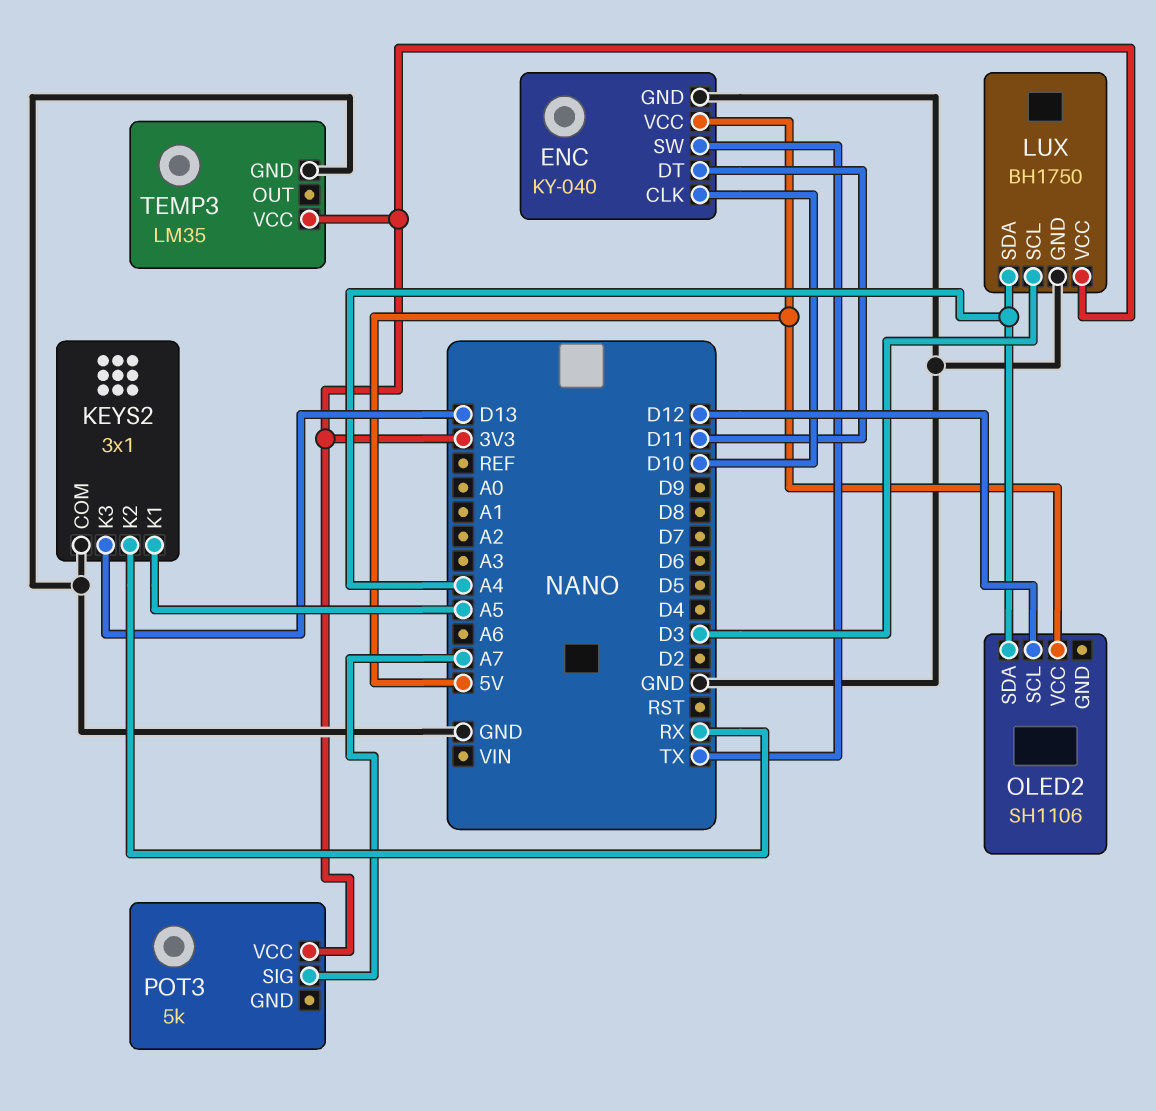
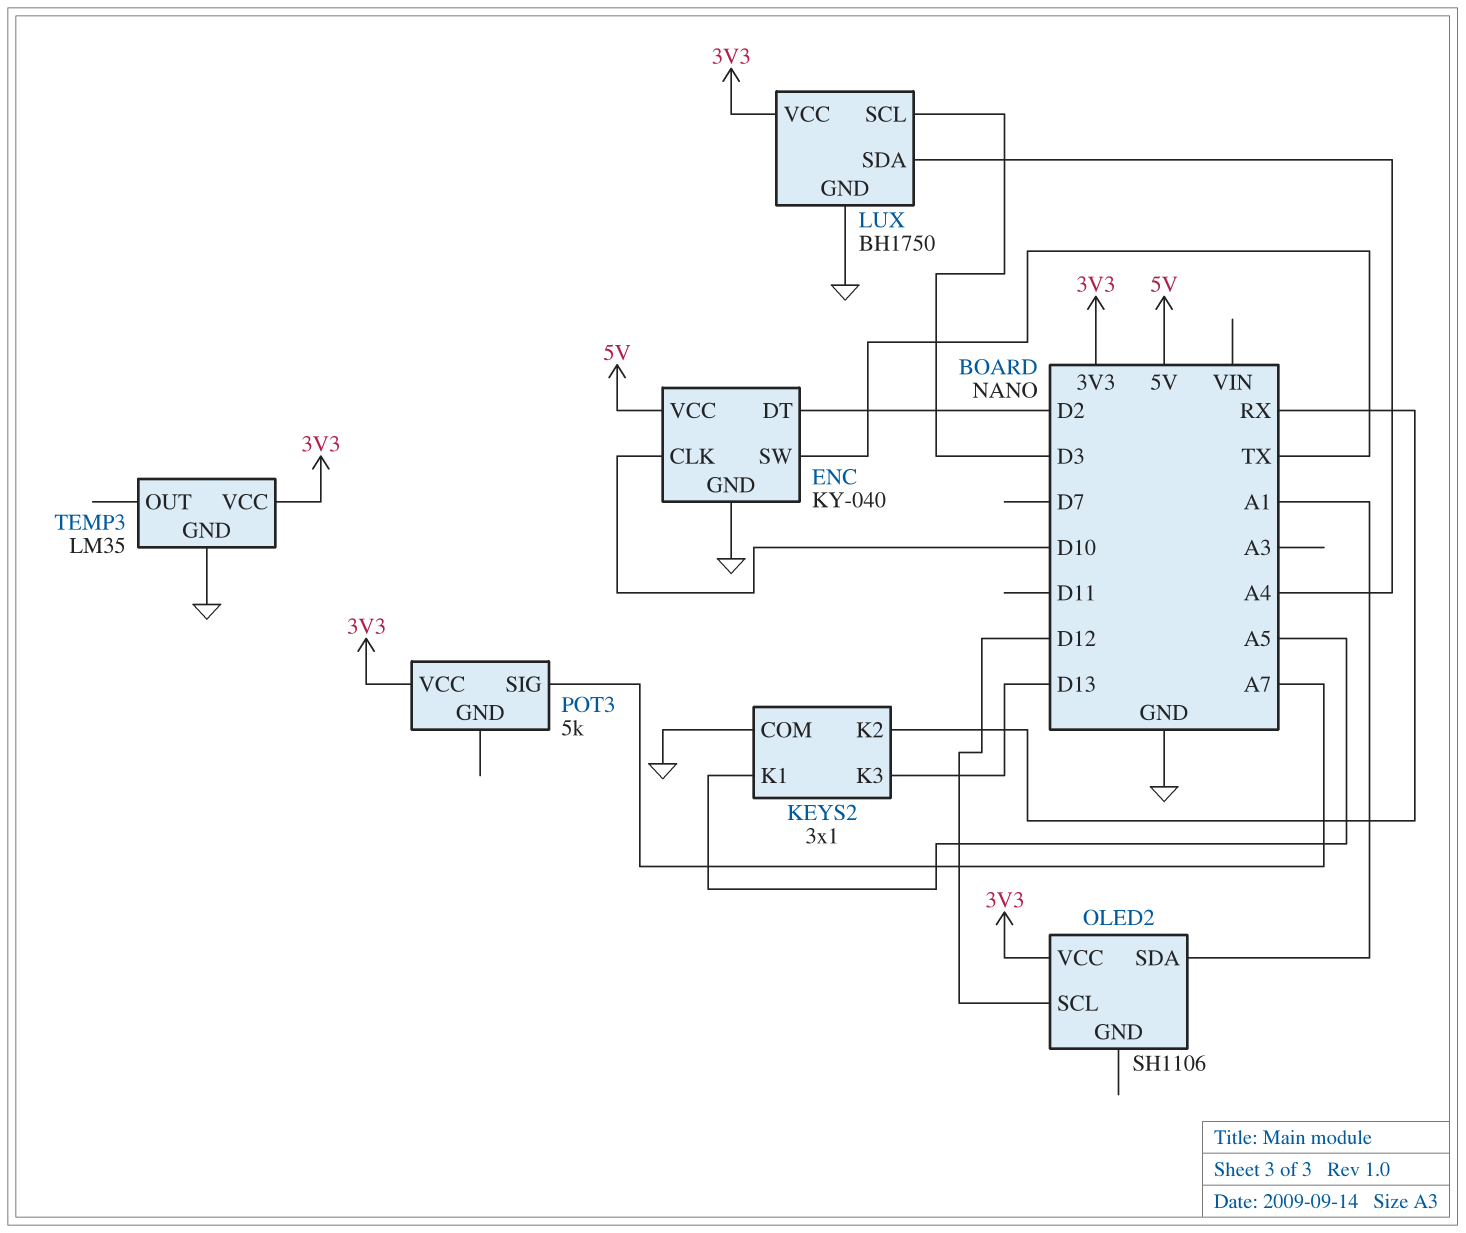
ENC pin DT: D11 -> D2
OLED2 pin SDA: A4 -> A1
OLED2 pin VCC: 5V -> 3V3

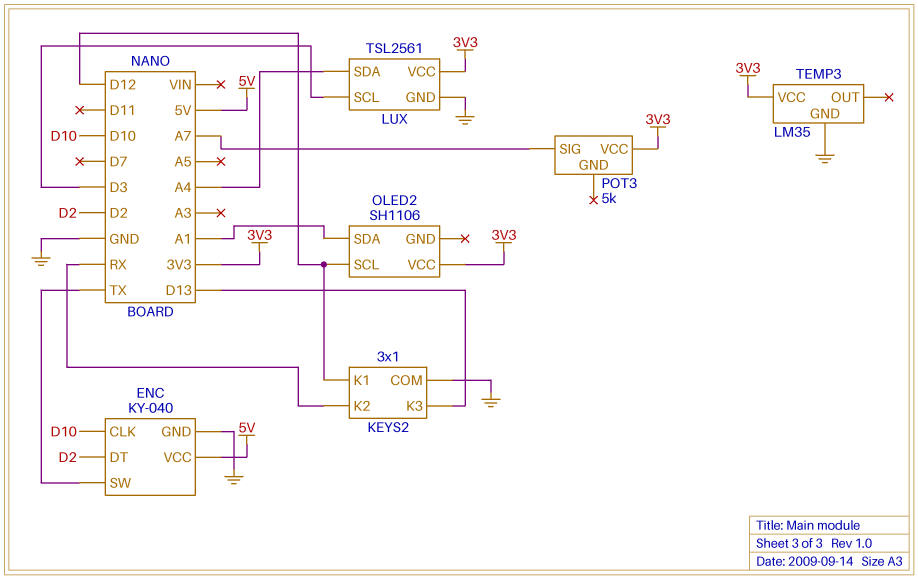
KEYS2 pin K1: A5 -> D12
LUX: BH1750 -> TSL2561

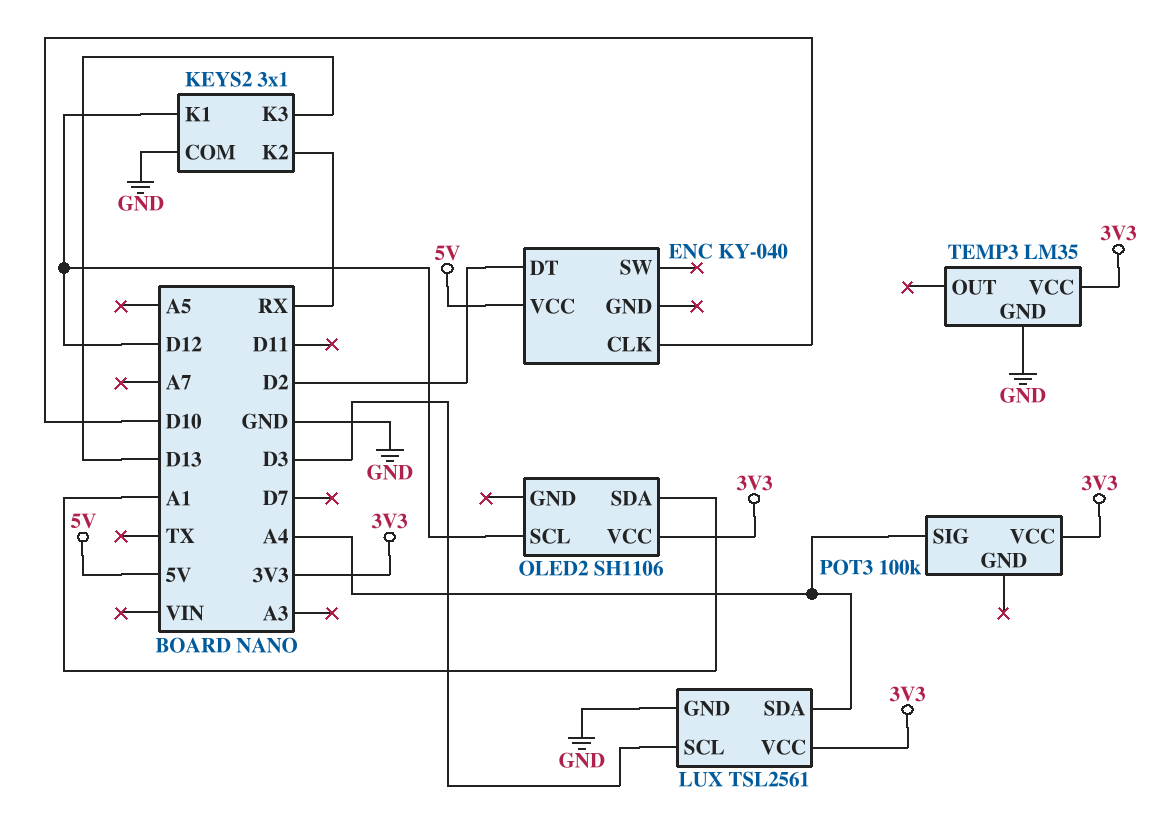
ENC pin GND: GND -> none
ENC pin SW: TX -> none
POT3: 5k -> 100k
POT3 pin SIG: A7 -> A4

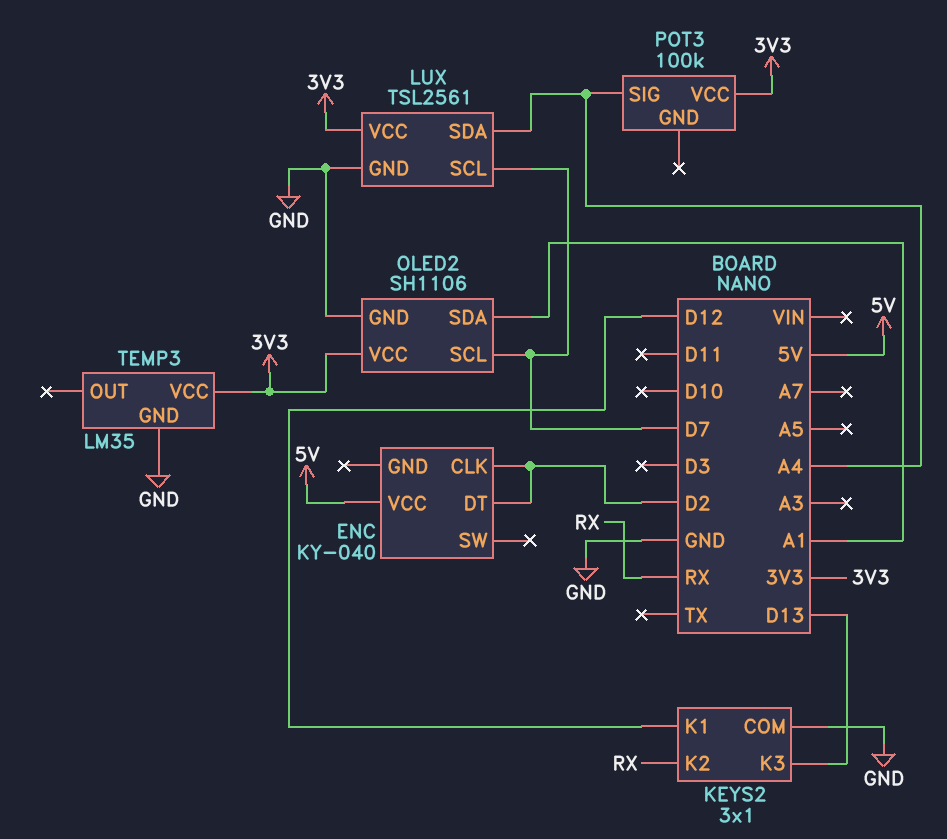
ENC pin CLK: D10 -> D2
LUX pin SCL: D3 -> D7
OLED2 pin GND: none -> GND
OLED2 pin SCL: D12 -> D7

